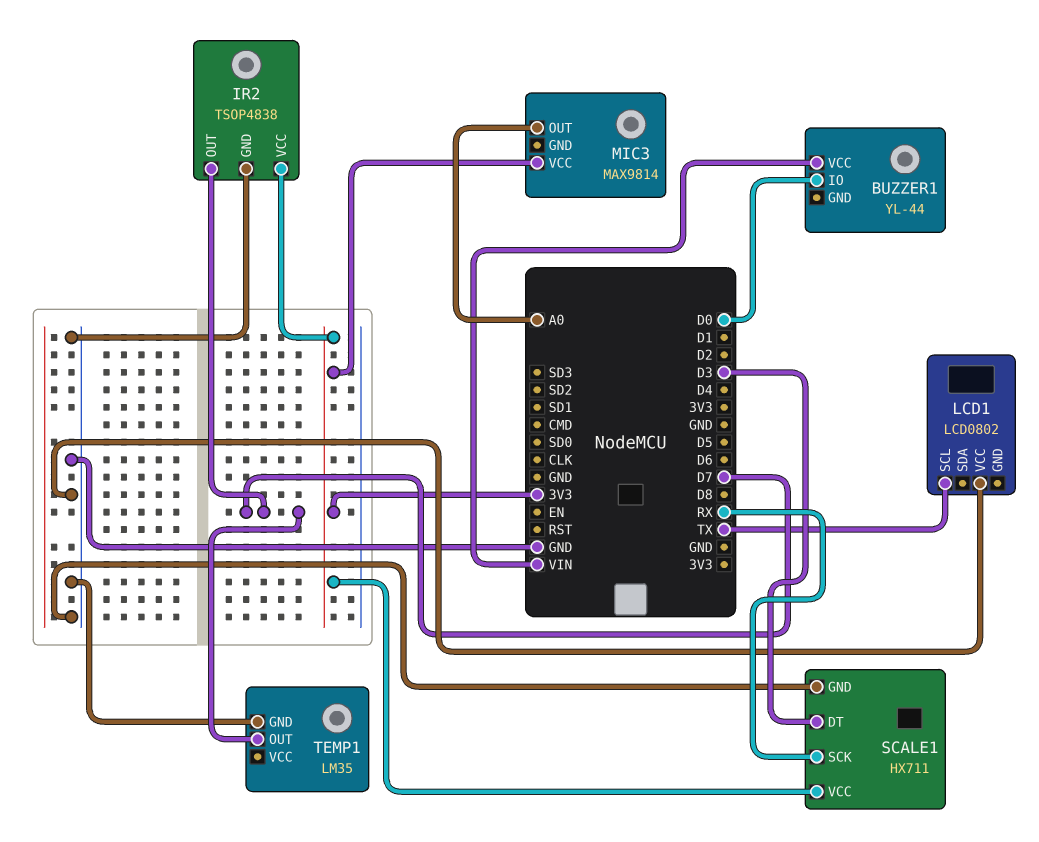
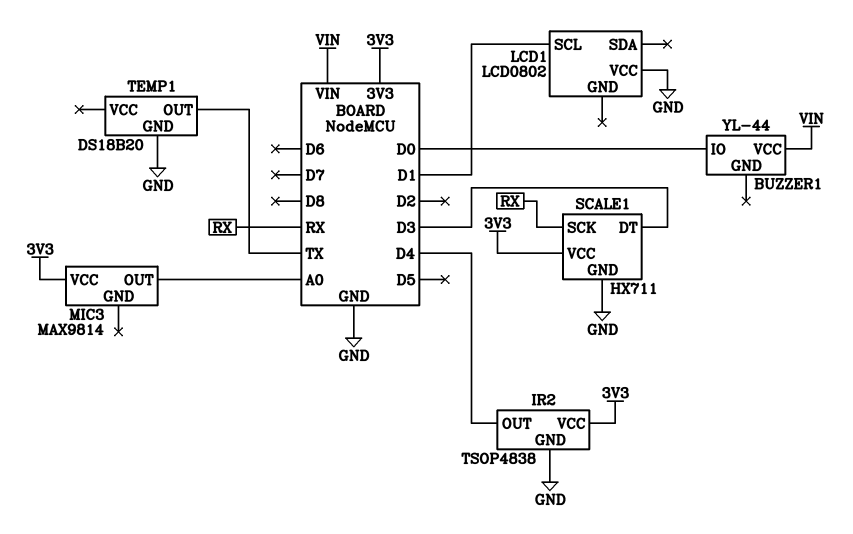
IR2 pin OUT: D7 -> D4
LCD1 pin SCL: TX -> D1
TEMP1: LM35 -> DS18B20
TEMP1 pin OUT: D7 -> TX

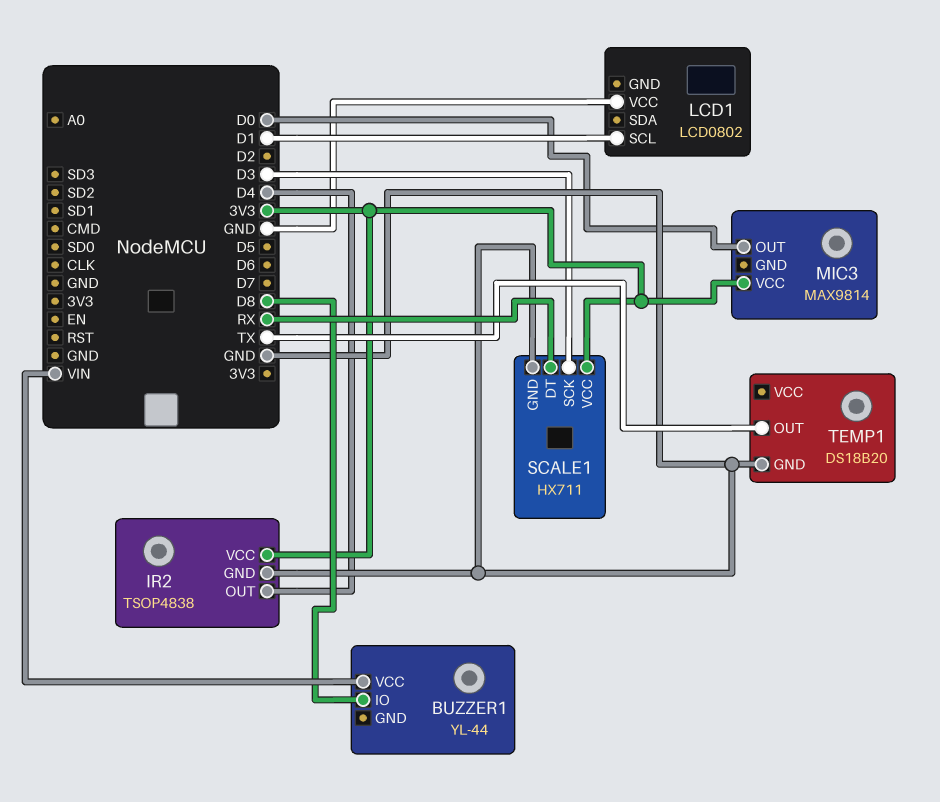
BUZZER1 pin IO: D0 -> D8
MIC3 pin OUT: A0 -> D0
SCALE1 pin DT: D3 -> RX
SCALE1 pin SCK: RX -> D3

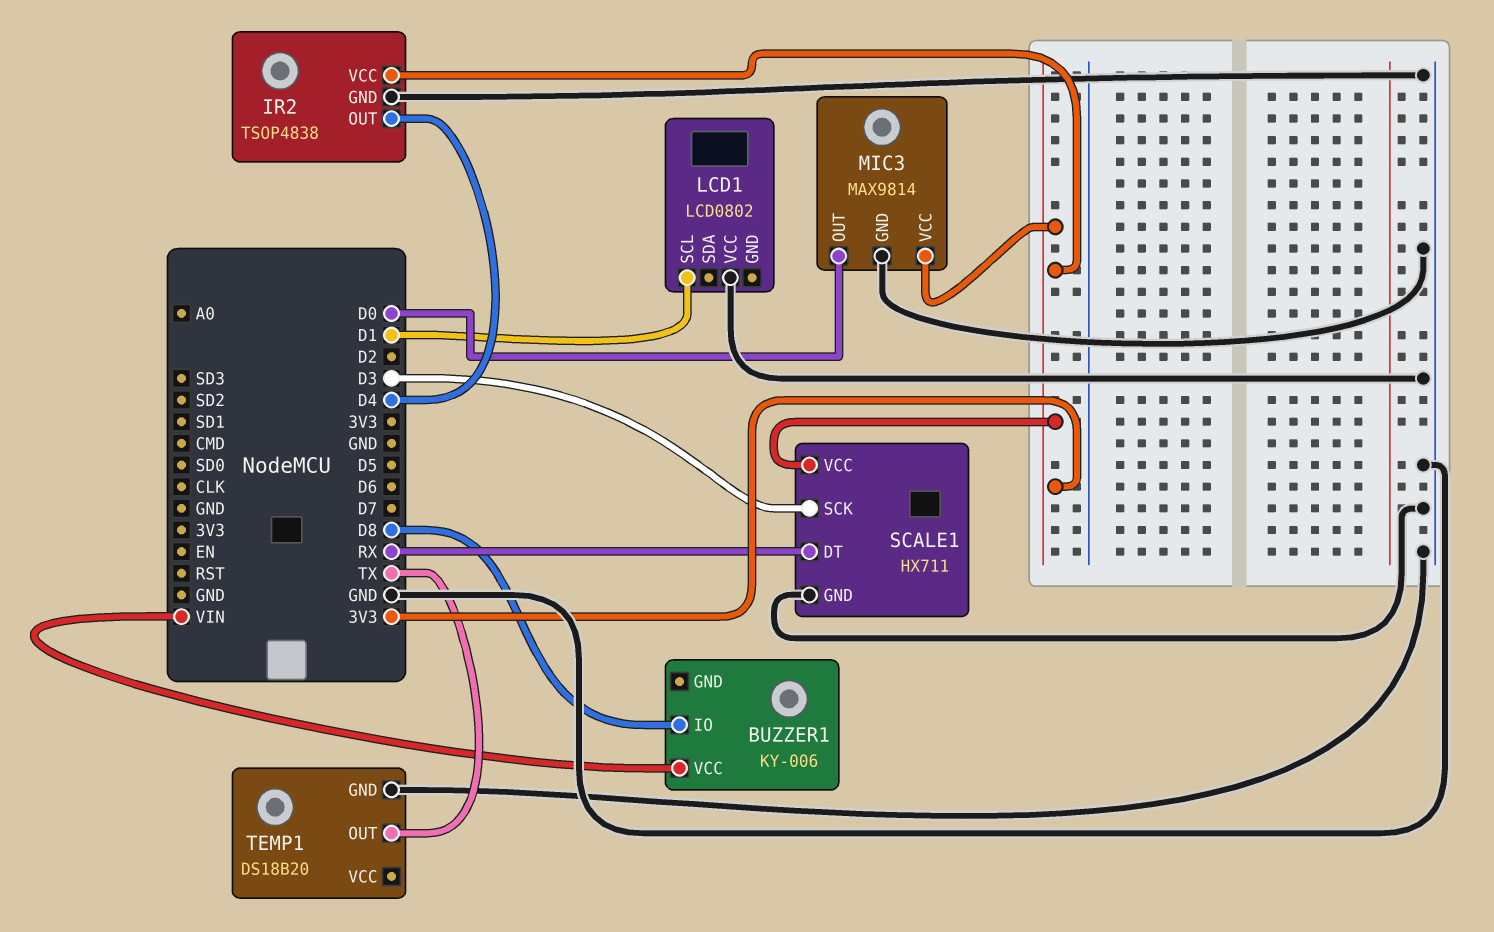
BUZZER1: YL-44 -> KY-006
MIC3 pin GND: none -> GND

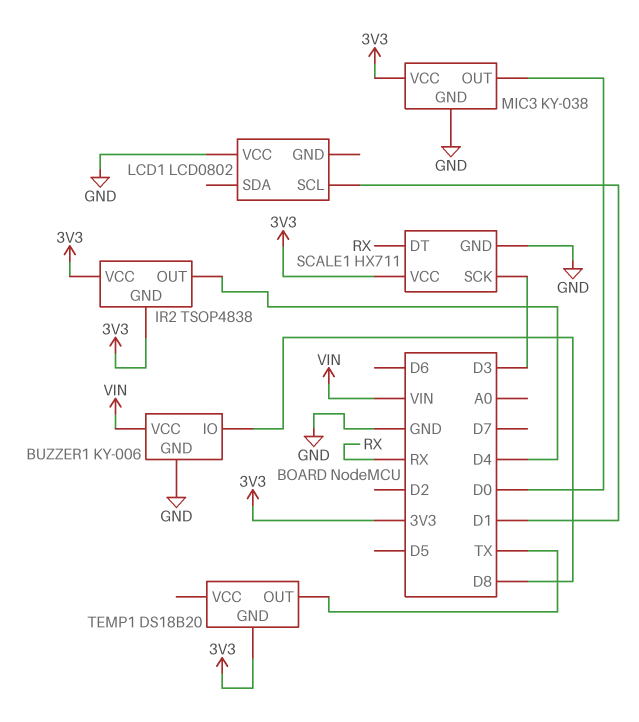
BUZZER1 pin GND: none -> GND
IR2 pin GND: GND -> 3V3
MIC3: MAX9814 -> KY-038
TEMP1 pin GND: GND -> 3V3

